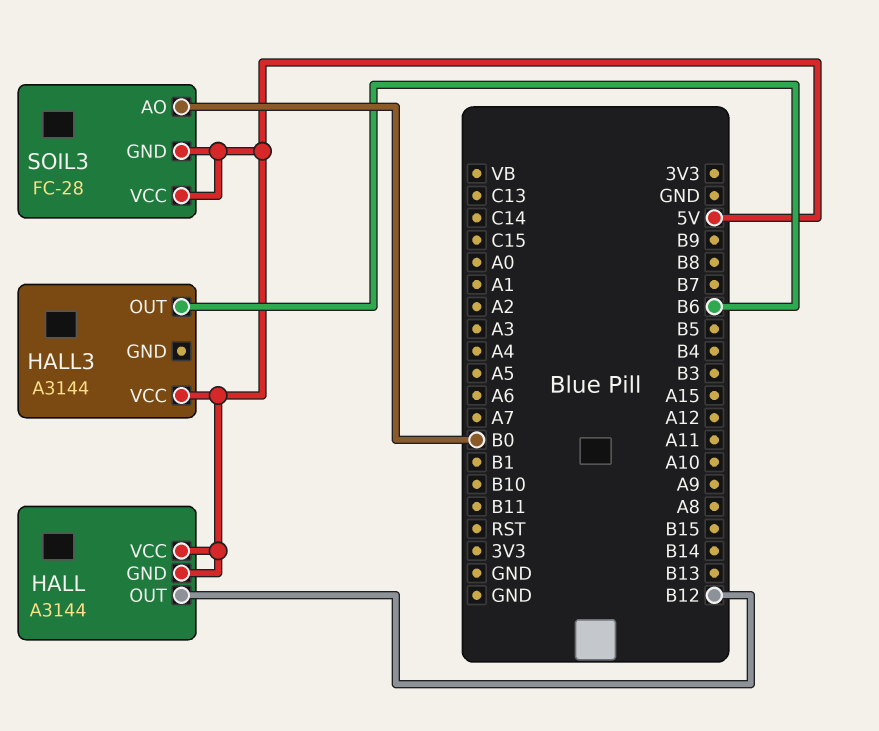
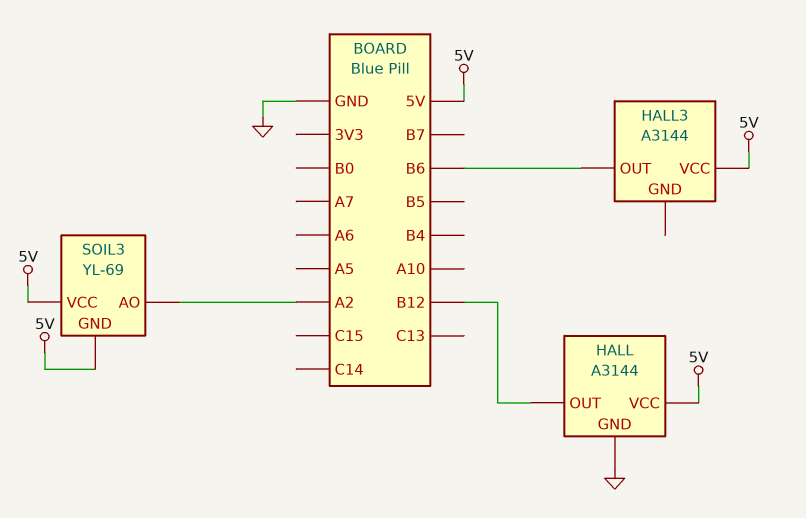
HALL pin GND: 5V -> GND
SOIL3: FC-28 -> YL-69
SOIL3 pin AO: B0 -> A2

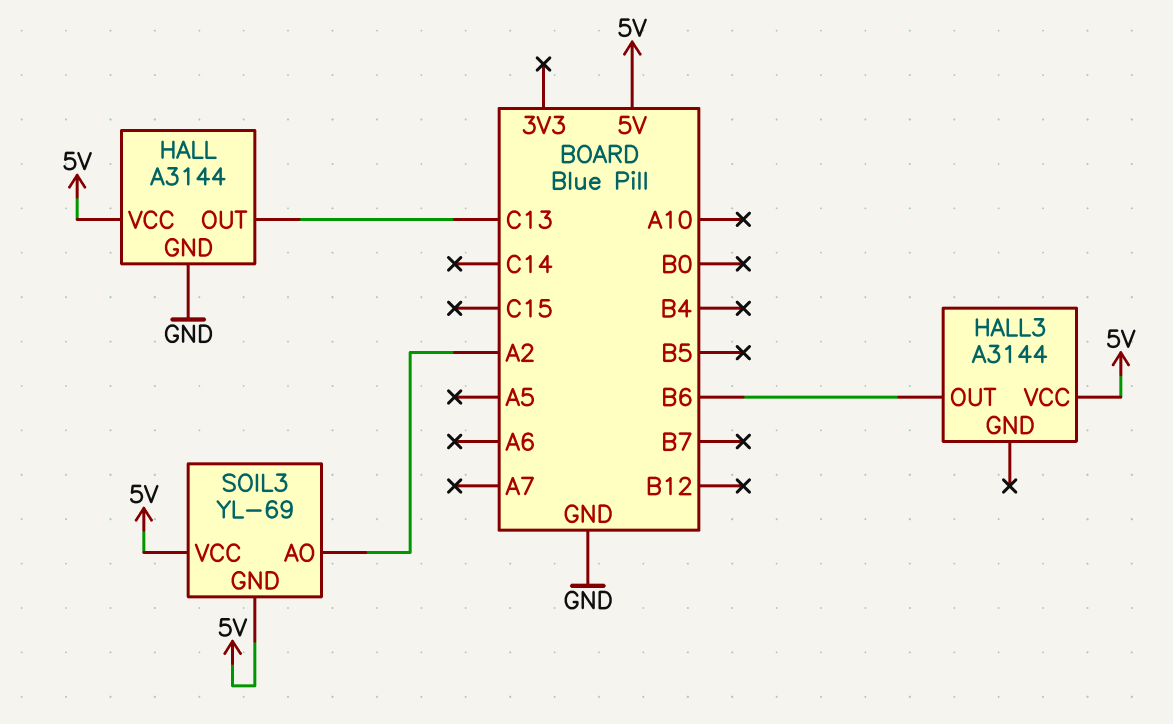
HALL pin OUT: B12 -> C13

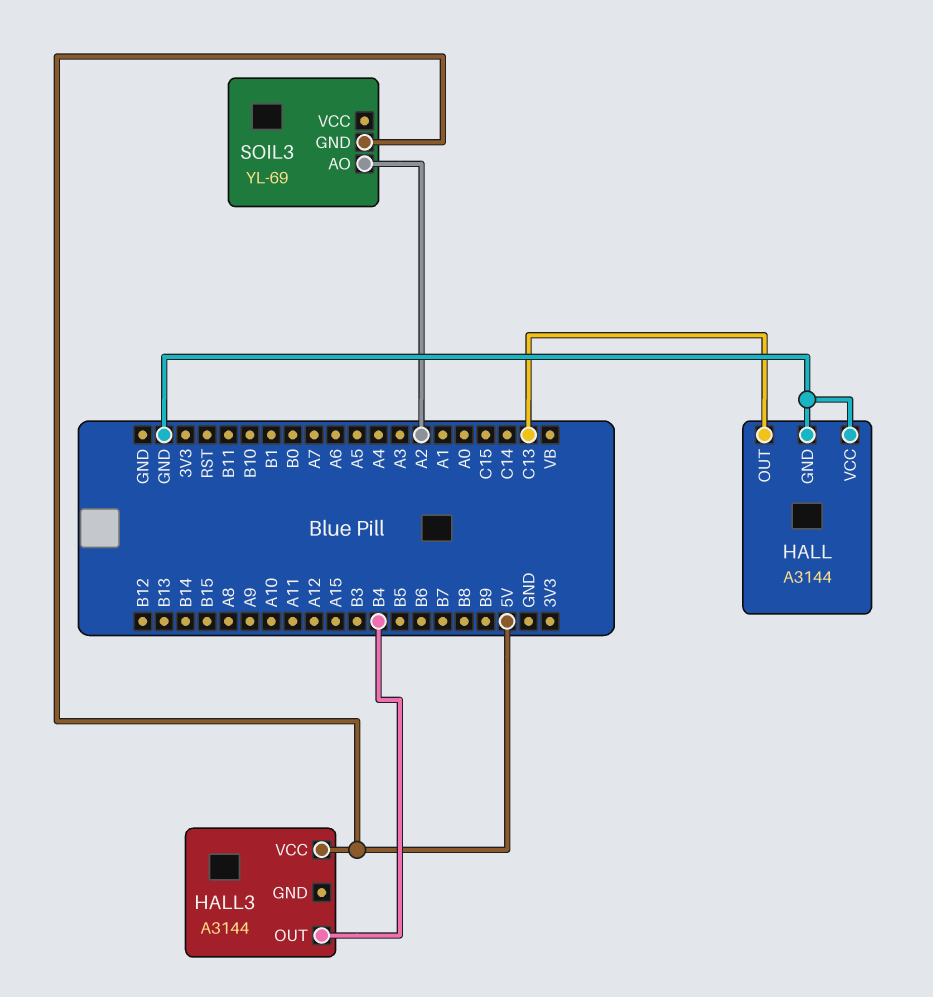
HALL pin VCC: 5V -> GND
HALL3 pin OUT: B6 -> B4
SOIL3 pin VCC: 5V -> none

